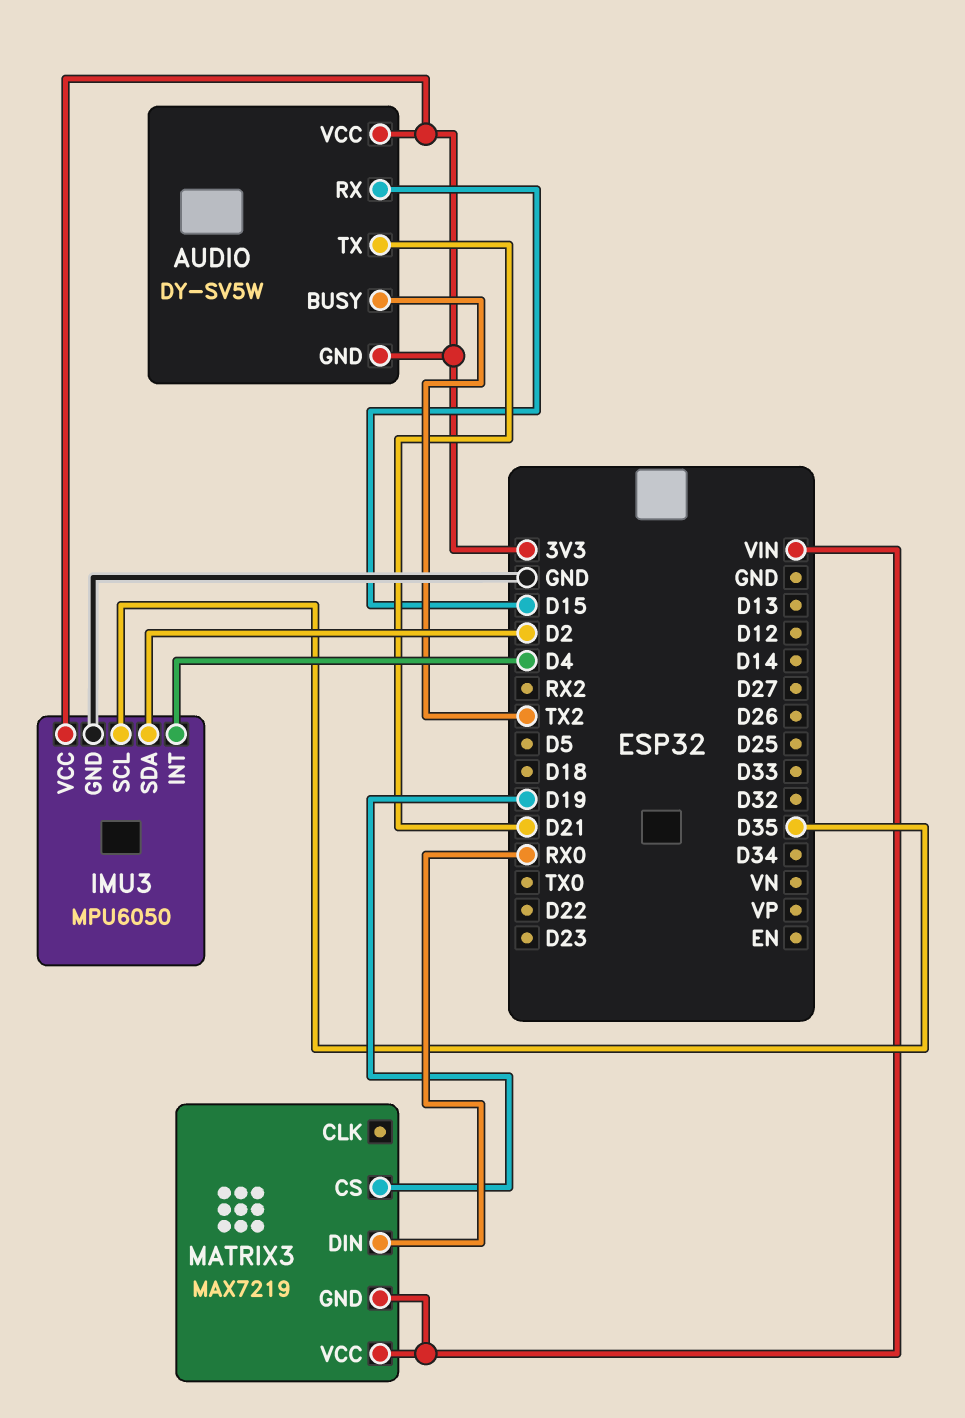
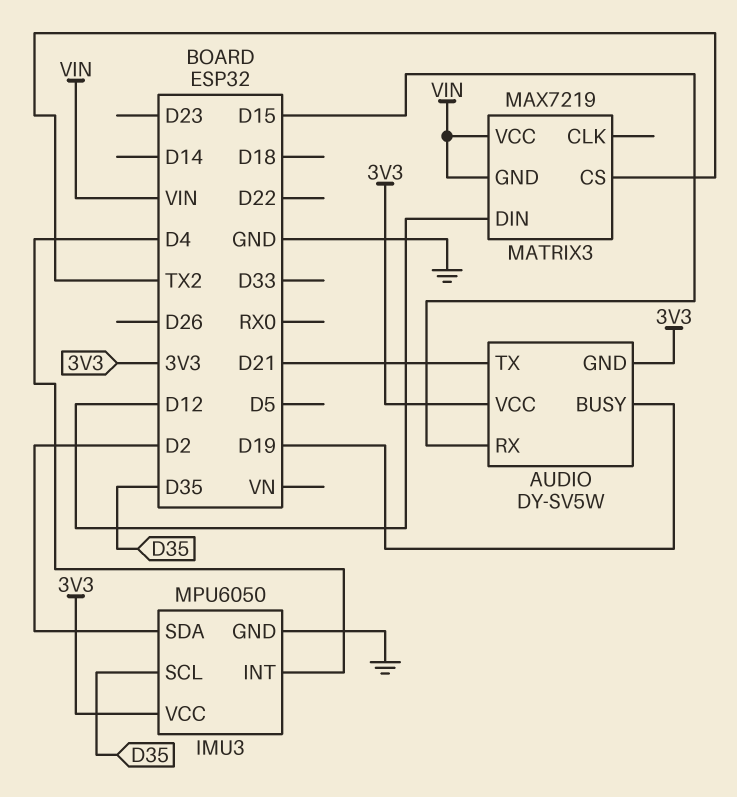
AUDIO pin BUSY: TX2 -> D19
MATRIX3 pin CS: D19 -> TX2
MATRIX3 pin DIN: RX0 -> D12

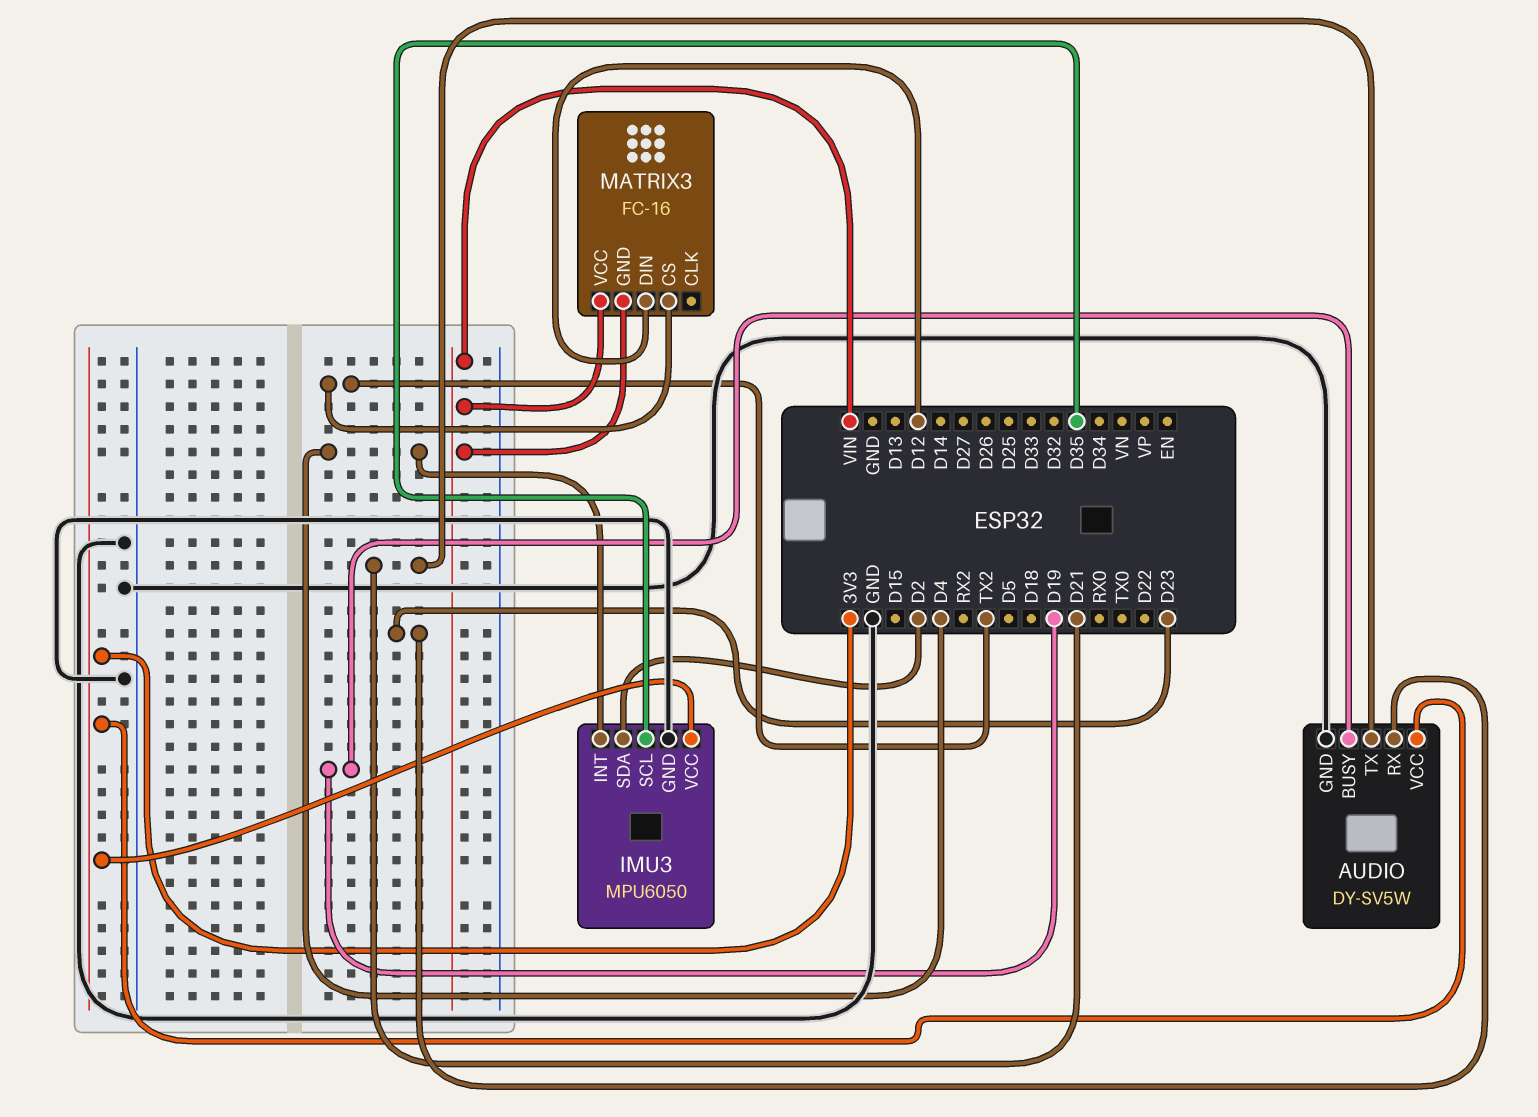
AUDIO pin GND: 3V3 -> GND
AUDIO pin RX: D15 -> D23
MATRIX3: MAX7219 -> FC-16

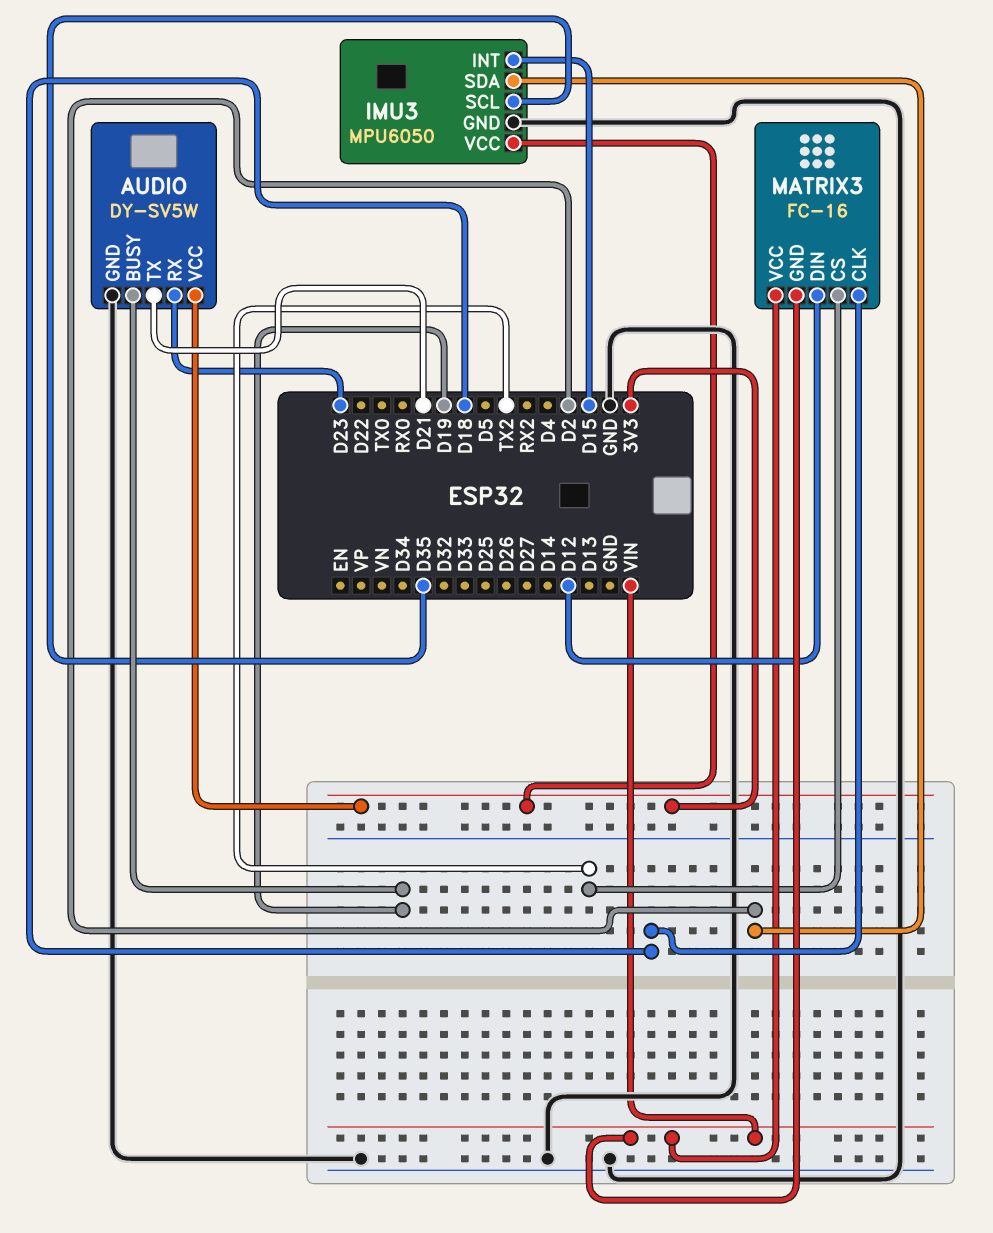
IMU3 pin INT: D4 -> D15
MATRIX3 pin CLK: none -> D18

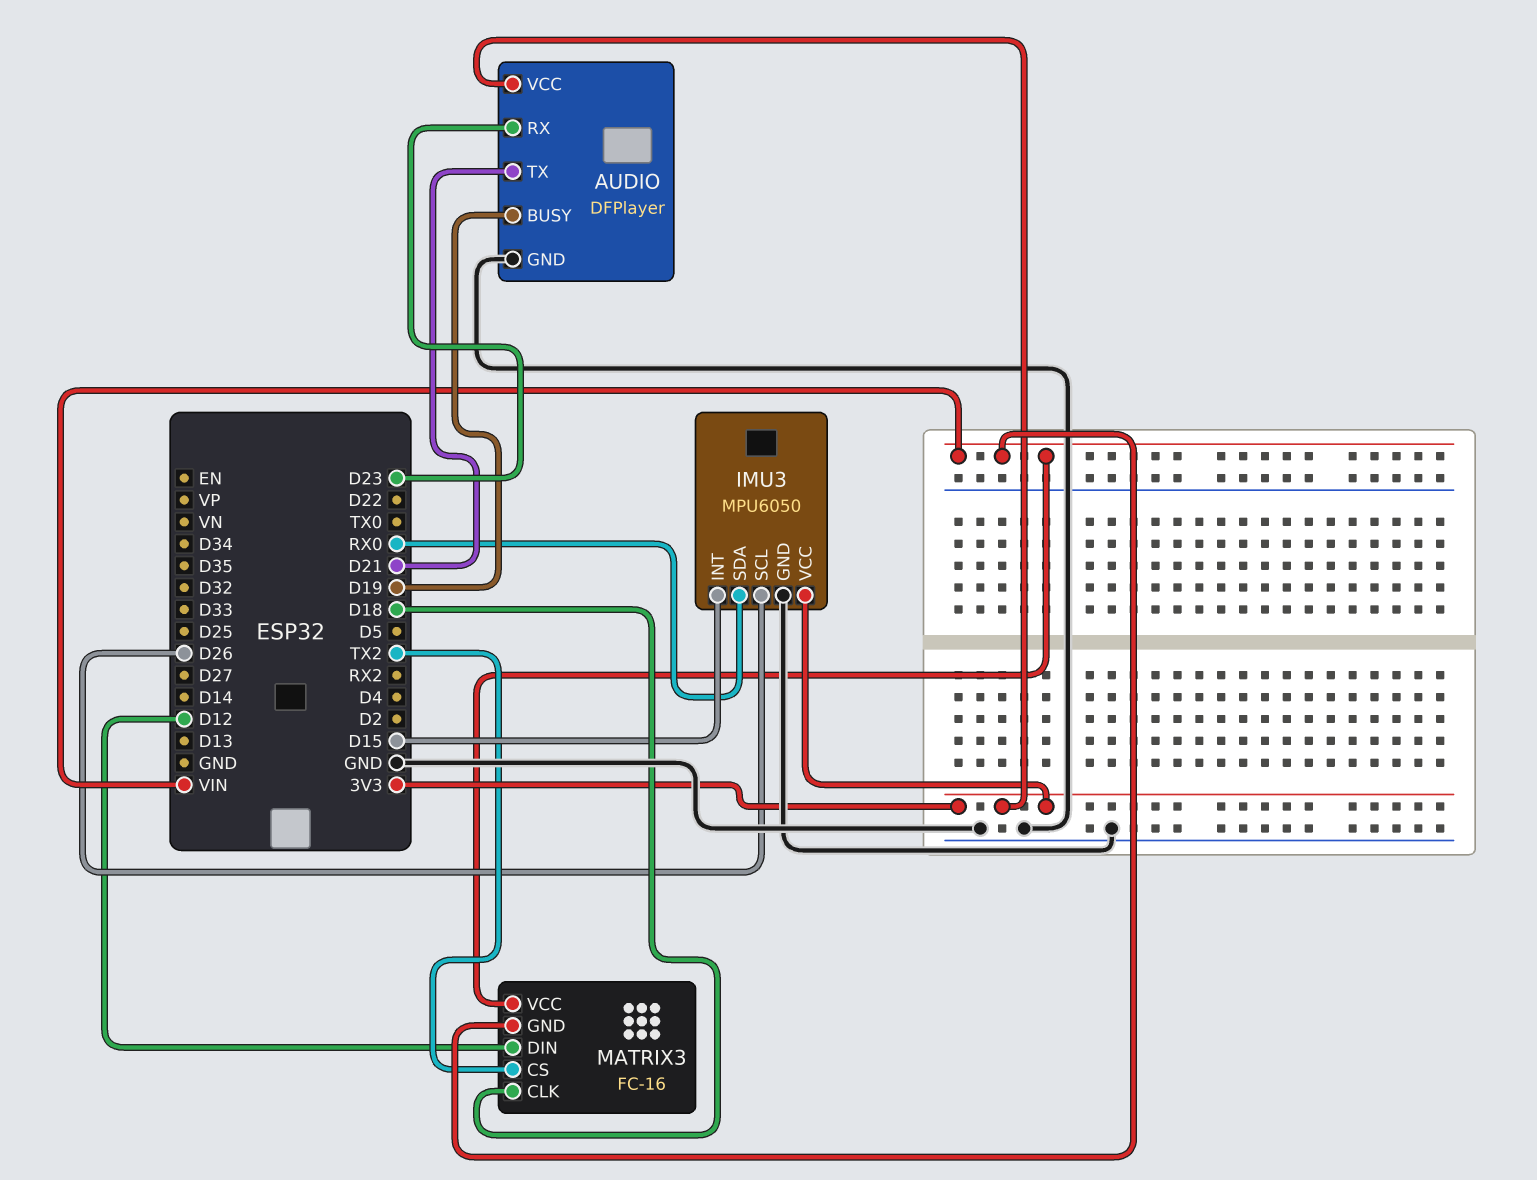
AUDIO: DY-SV5W -> DFPlayer
IMU3 pin SCL: D35 -> D26
IMU3 pin SDA: D2 -> RX0

